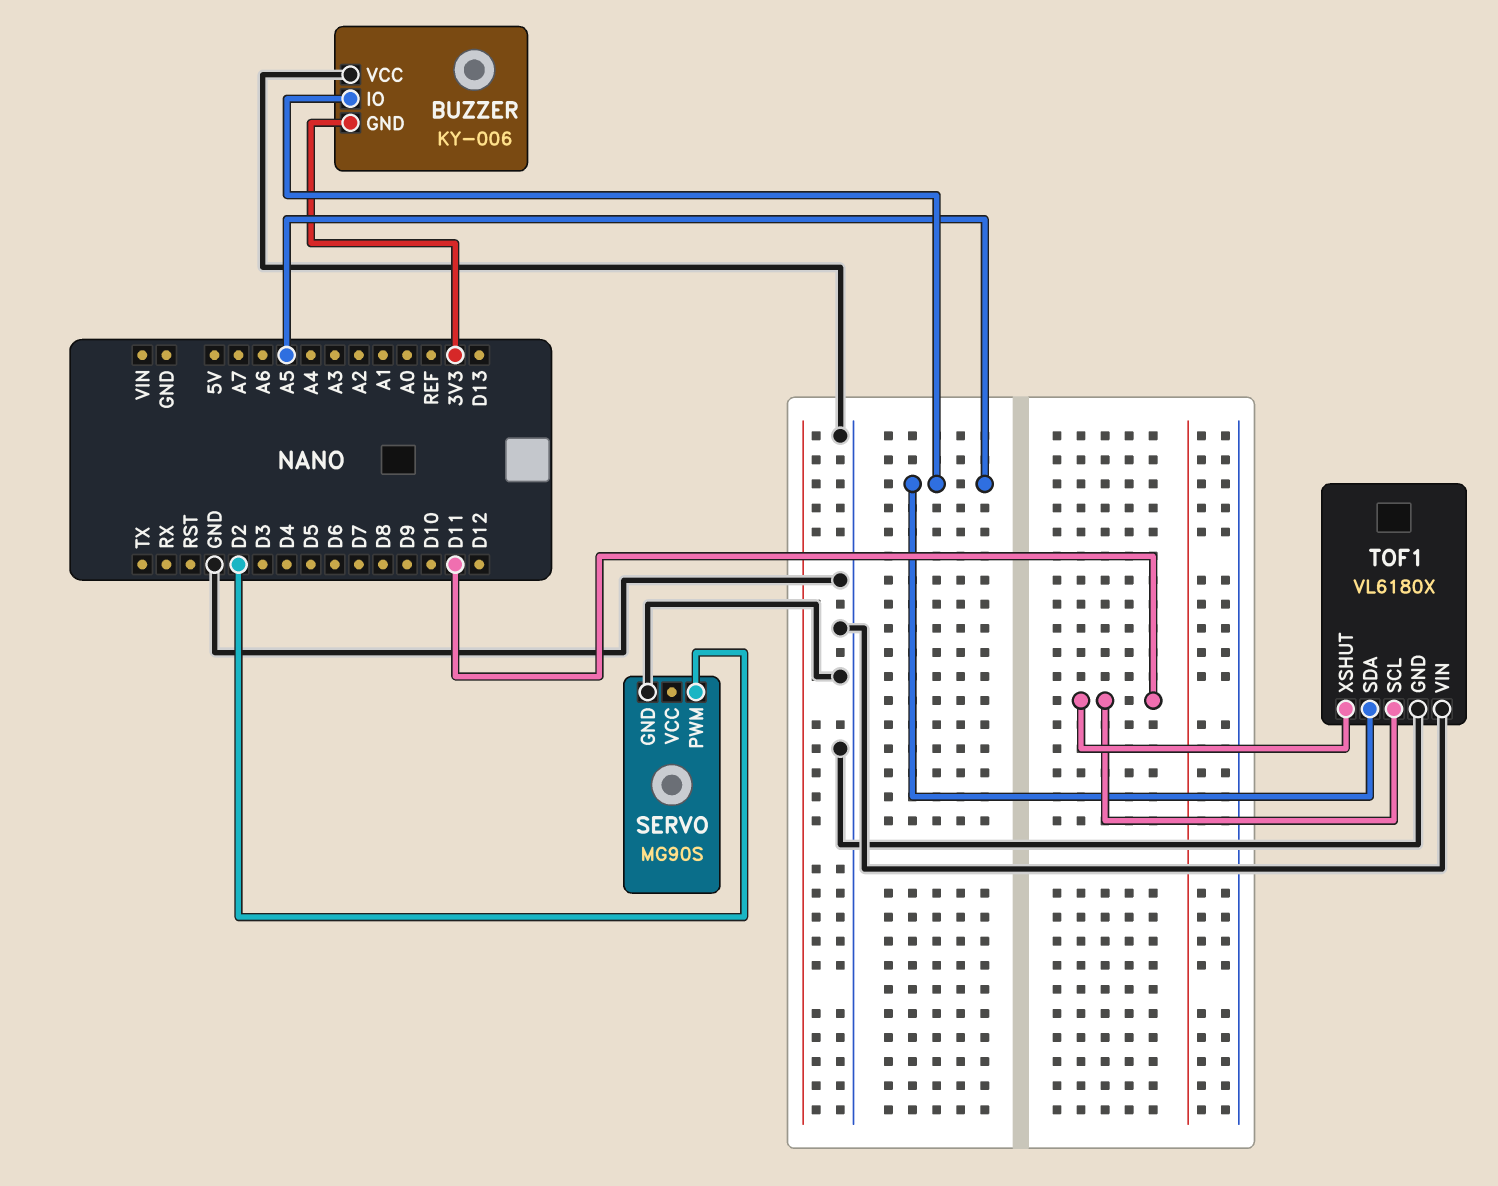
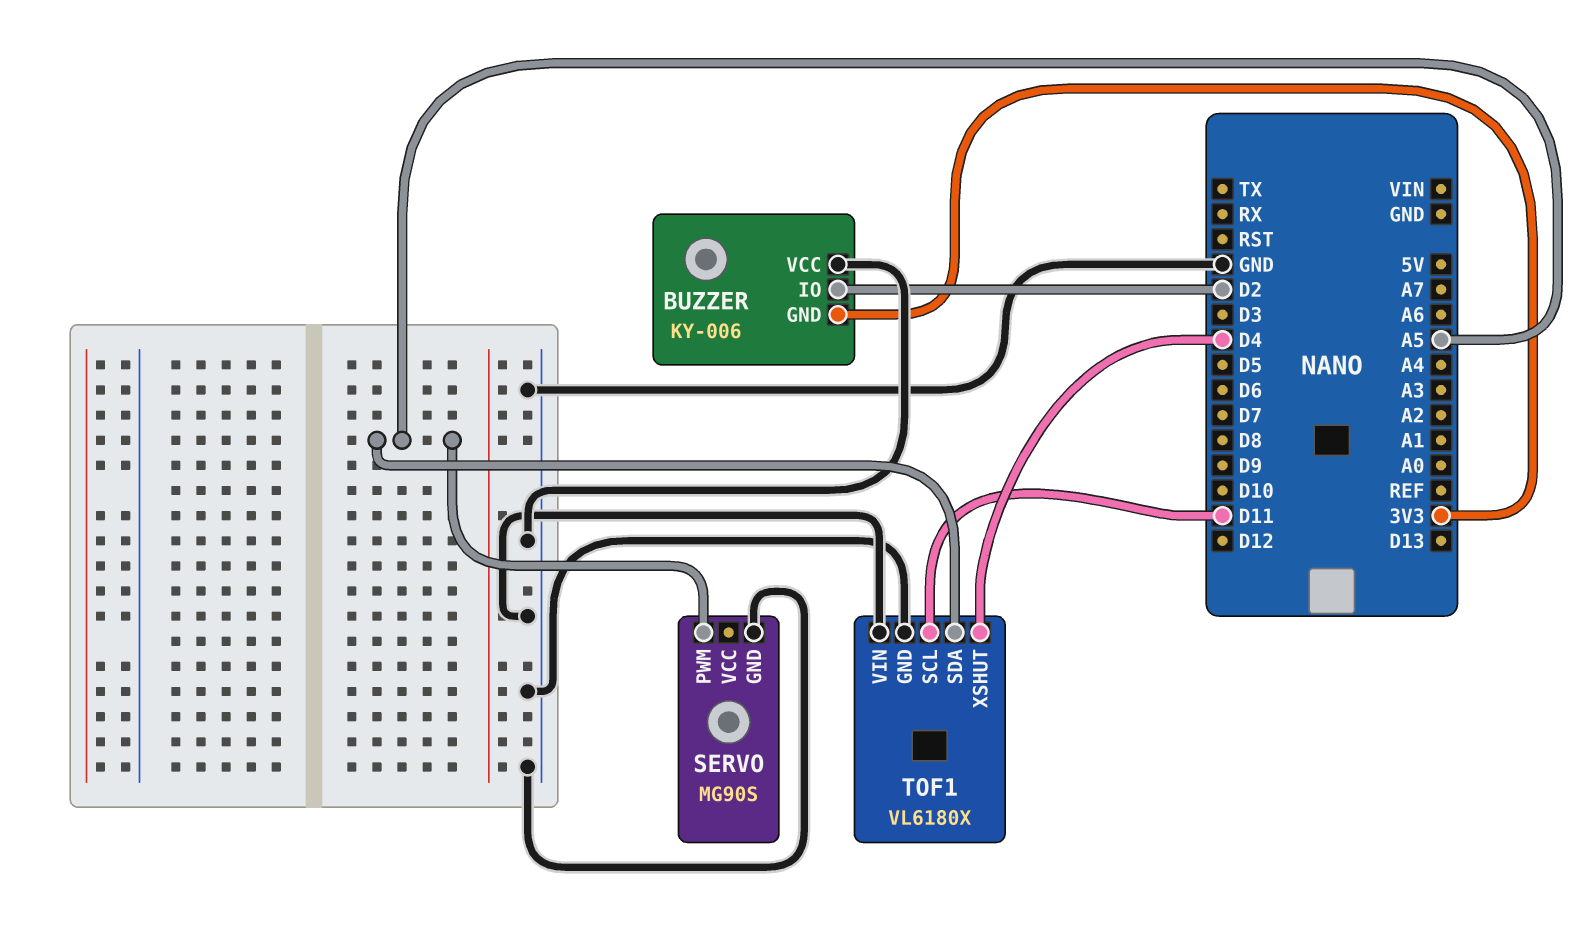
BUZZER pin IO: A5 -> D2
SERVO pin PWM: D2 -> A5
TOF1 pin XSHUT: D11 -> D4

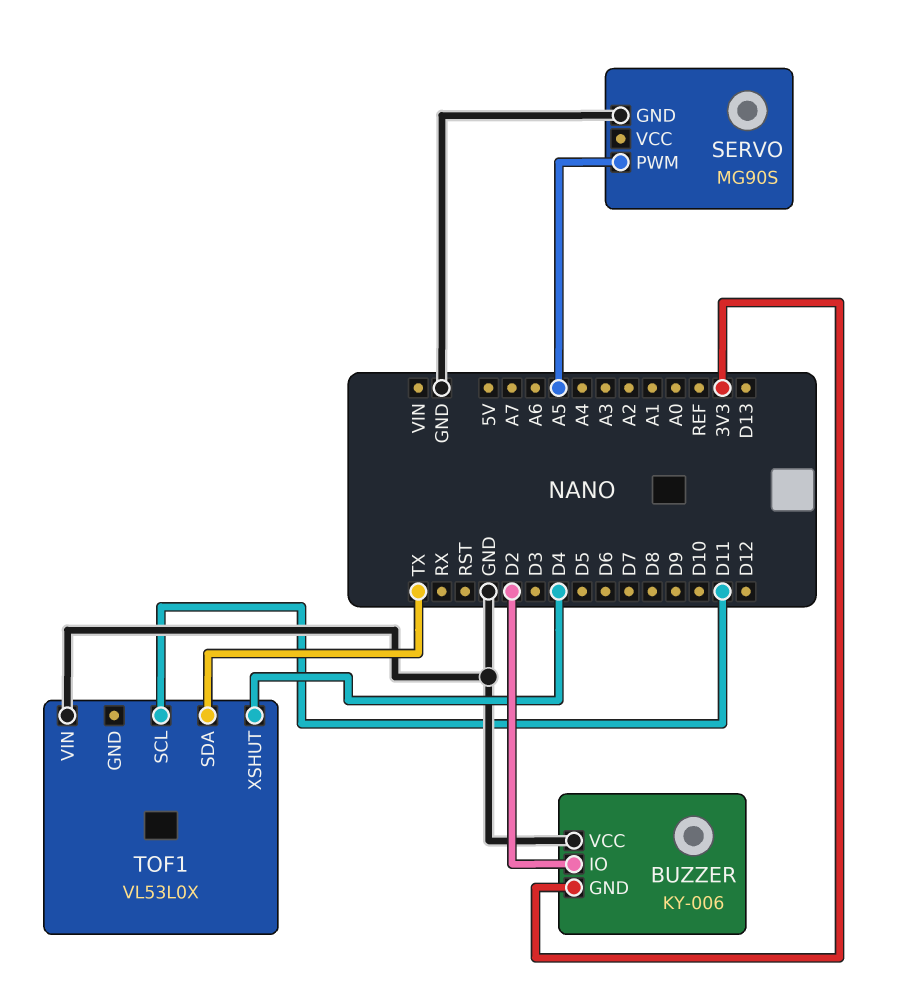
TOF1: VL6180X -> VL53L0X
TOF1 pin GND: GND -> none
TOF1 pin SDA: A5 -> TX

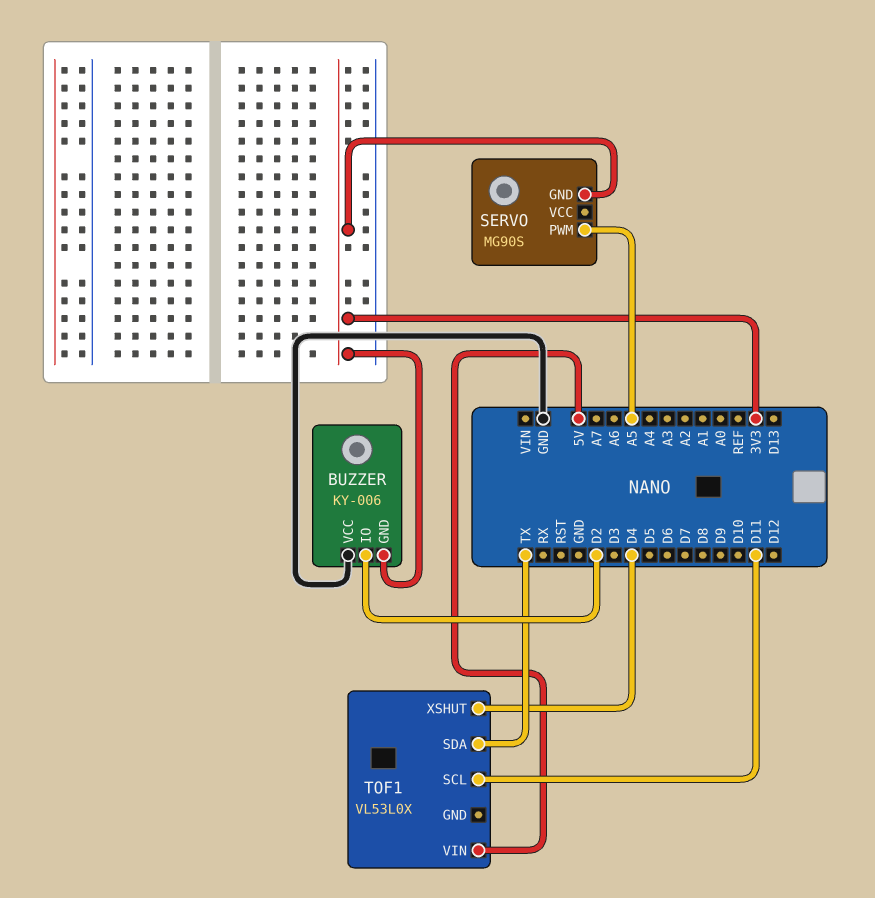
SERVO pin GND: GND -> 3V3
TOF1 pin VIN: GND -> 5V

